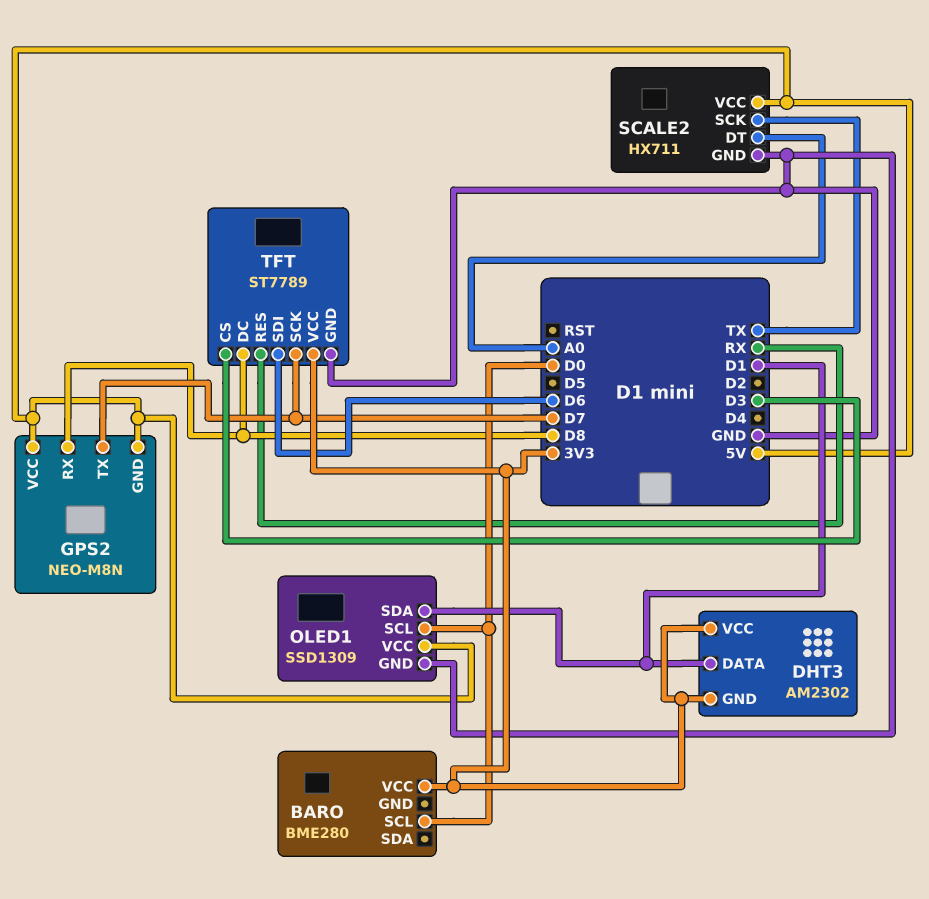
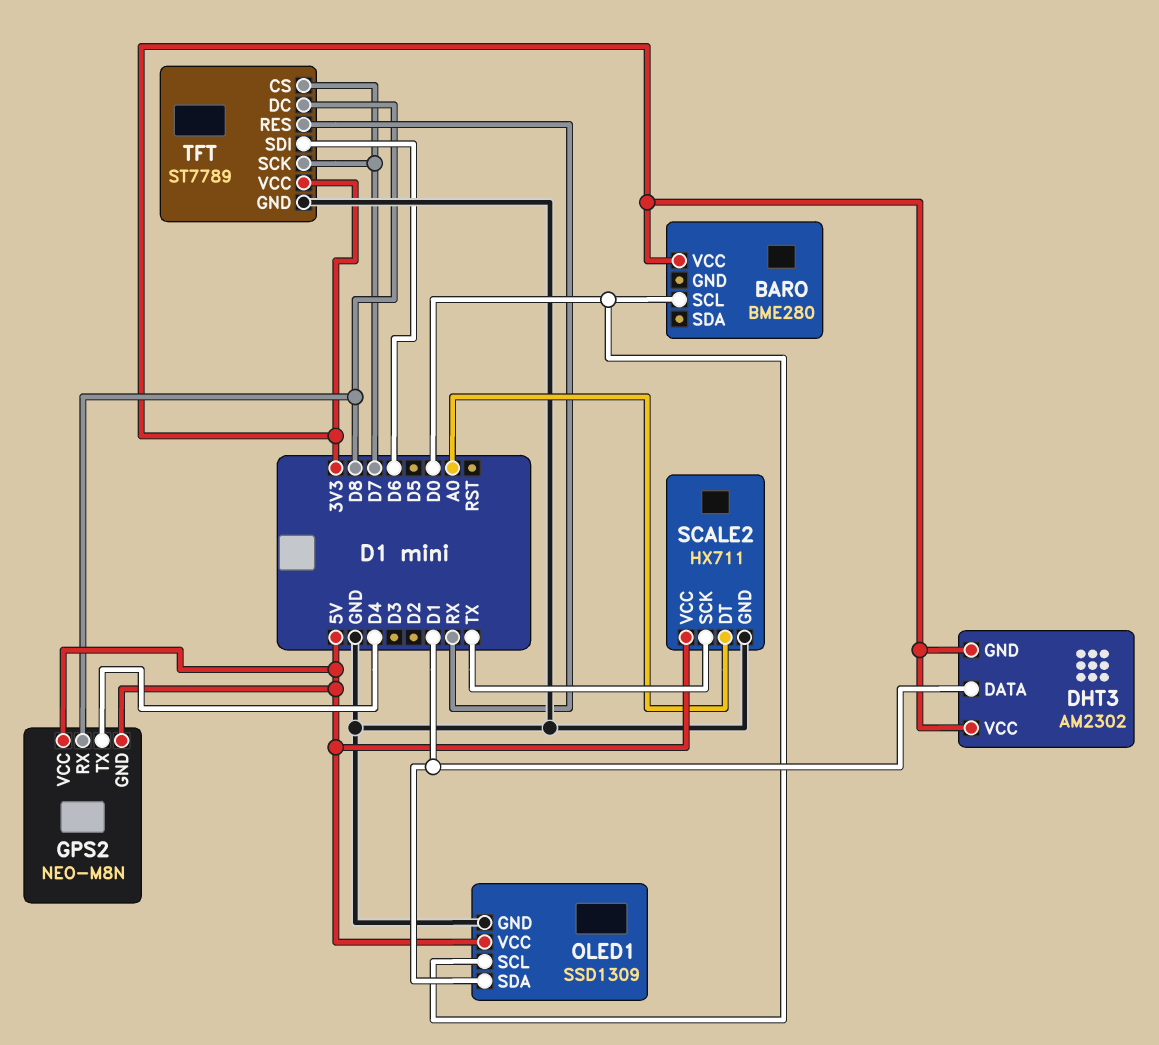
GPS2 pin TX: D7 -> D4
TFT pin CS: D3 -> D7

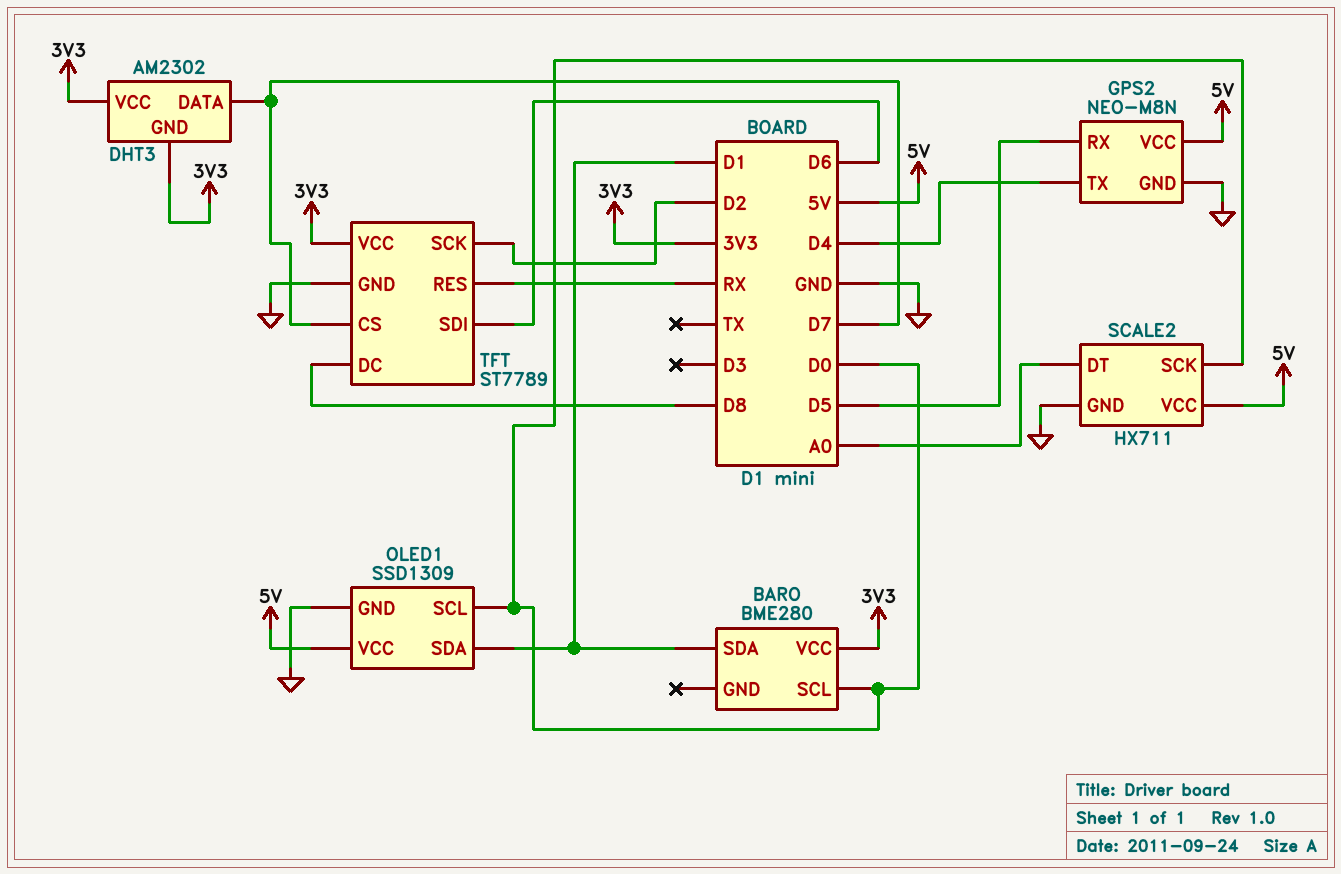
BARO pin SDA: none -> D1
DHT3 pin DATA: D1 -> D7
GPS2 pin GND: 5V -> GND
GPS2 pin RX: D8 -> D5
SCALE2 pin SCK: TX -> D0
TFT pin SCK: D7 -> D2

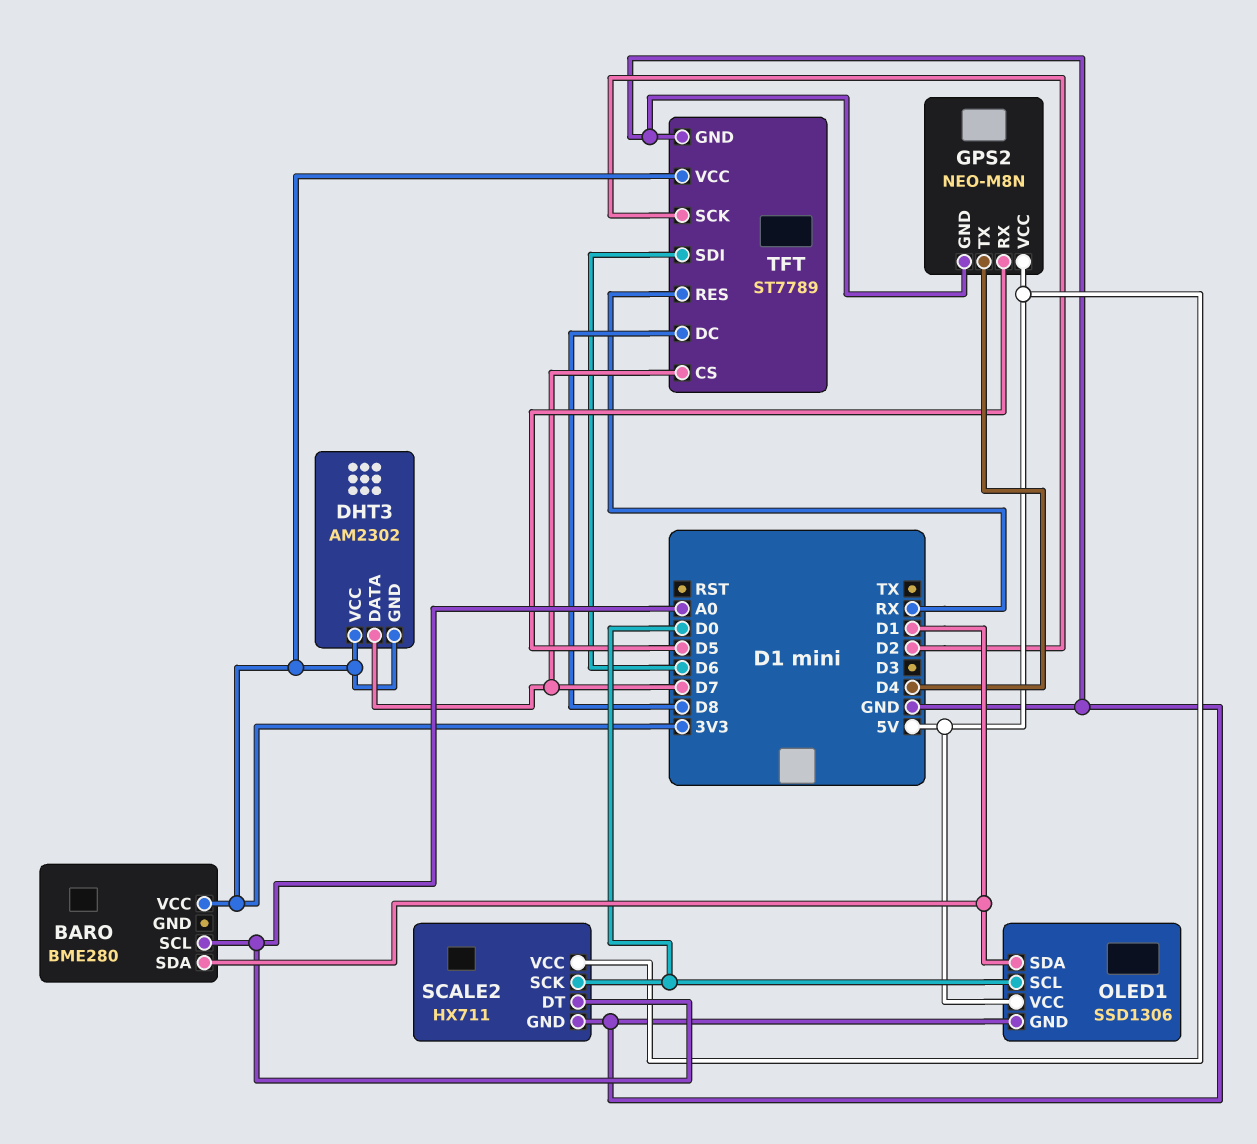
BARO pin SCL: D0 -> A0
OLED1: SSD1309 -> SSD1306

